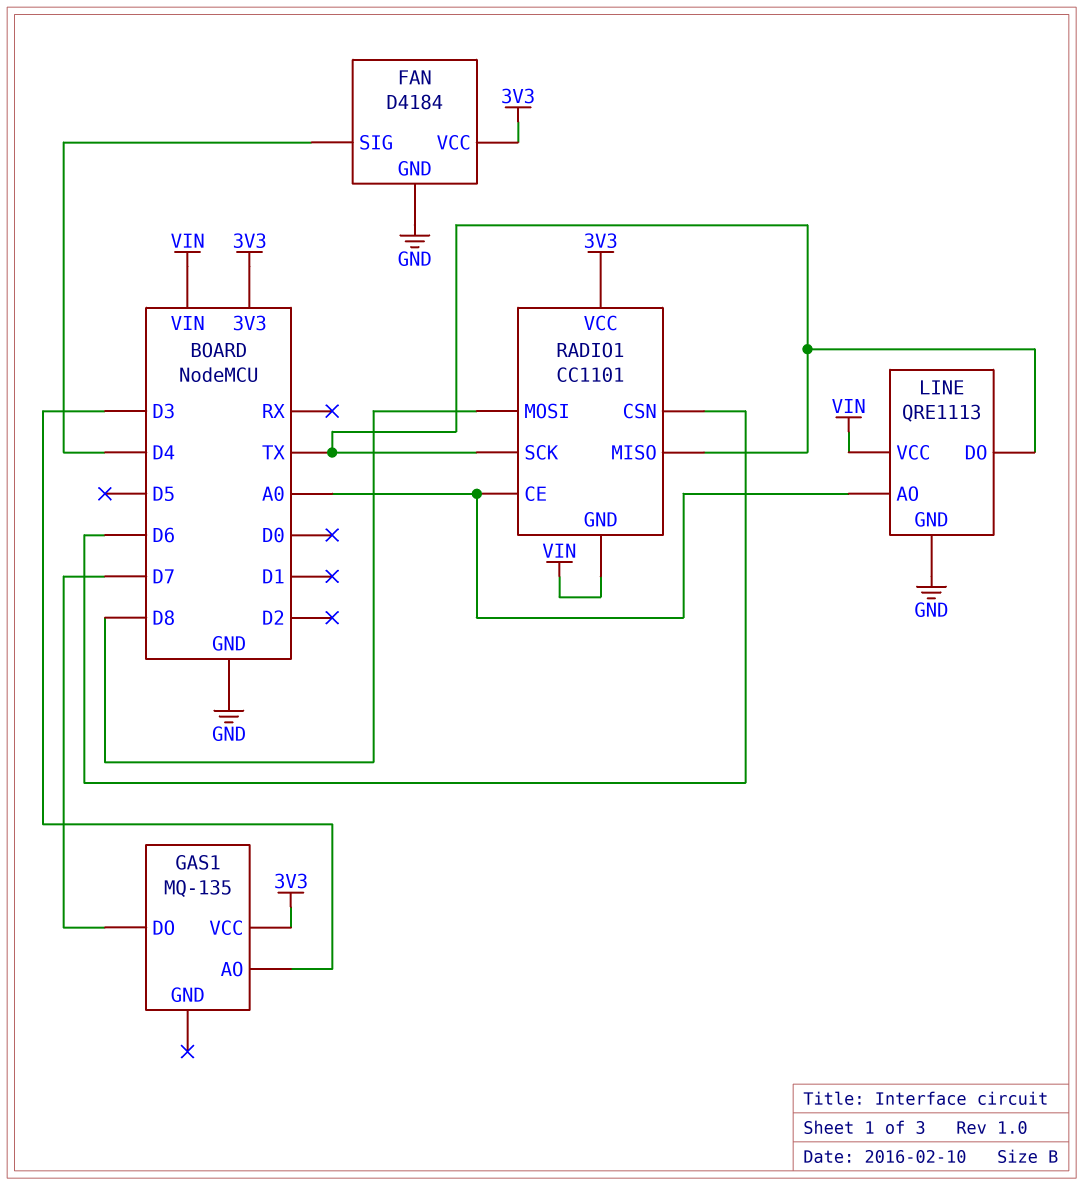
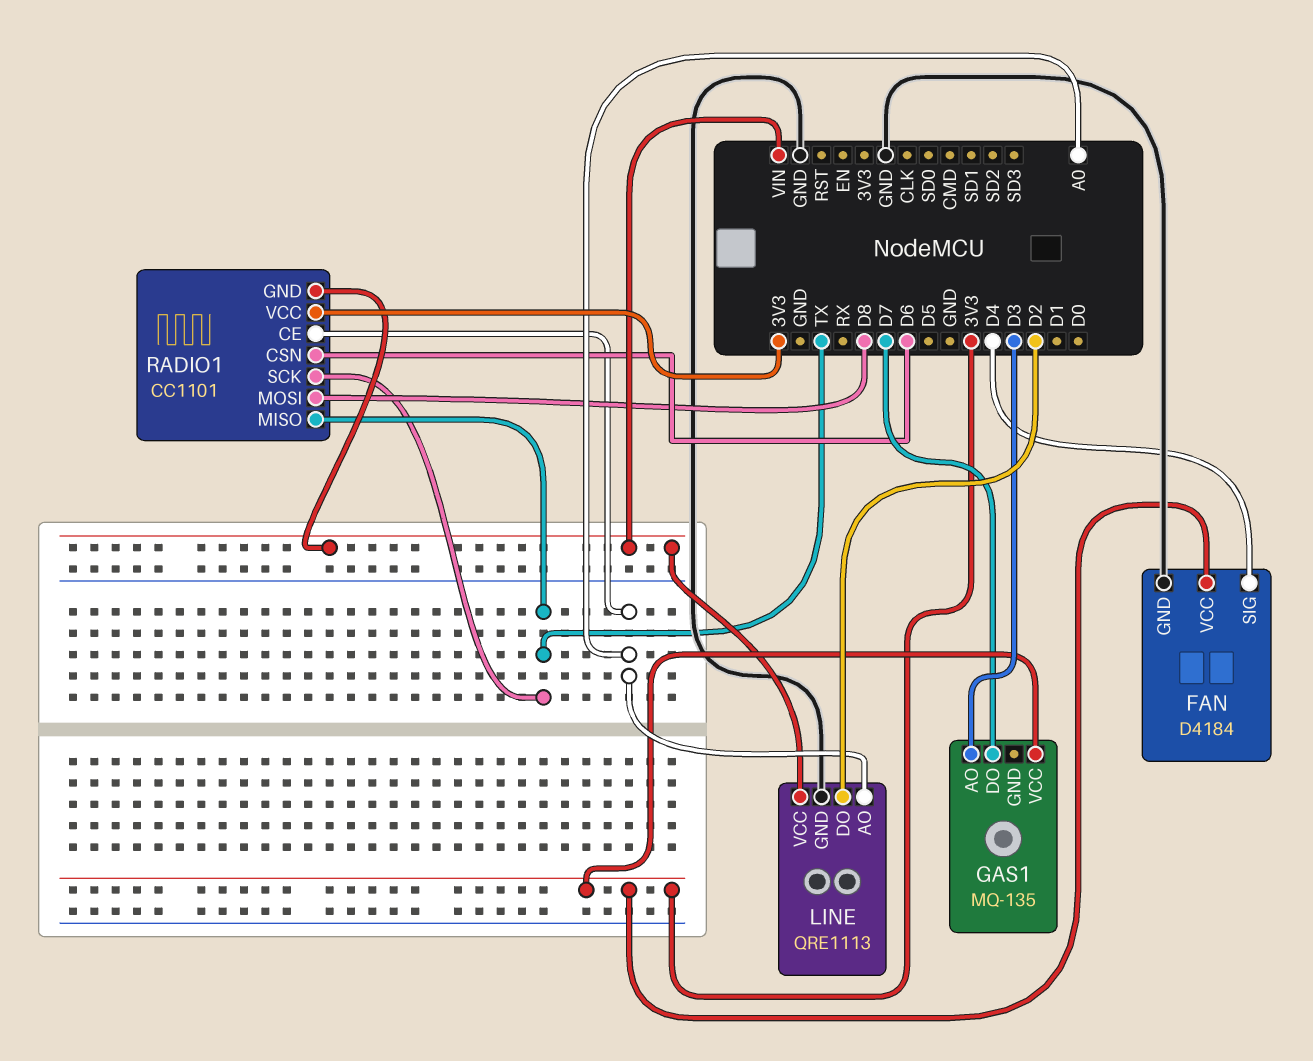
LINE pin DO: TX -> D2

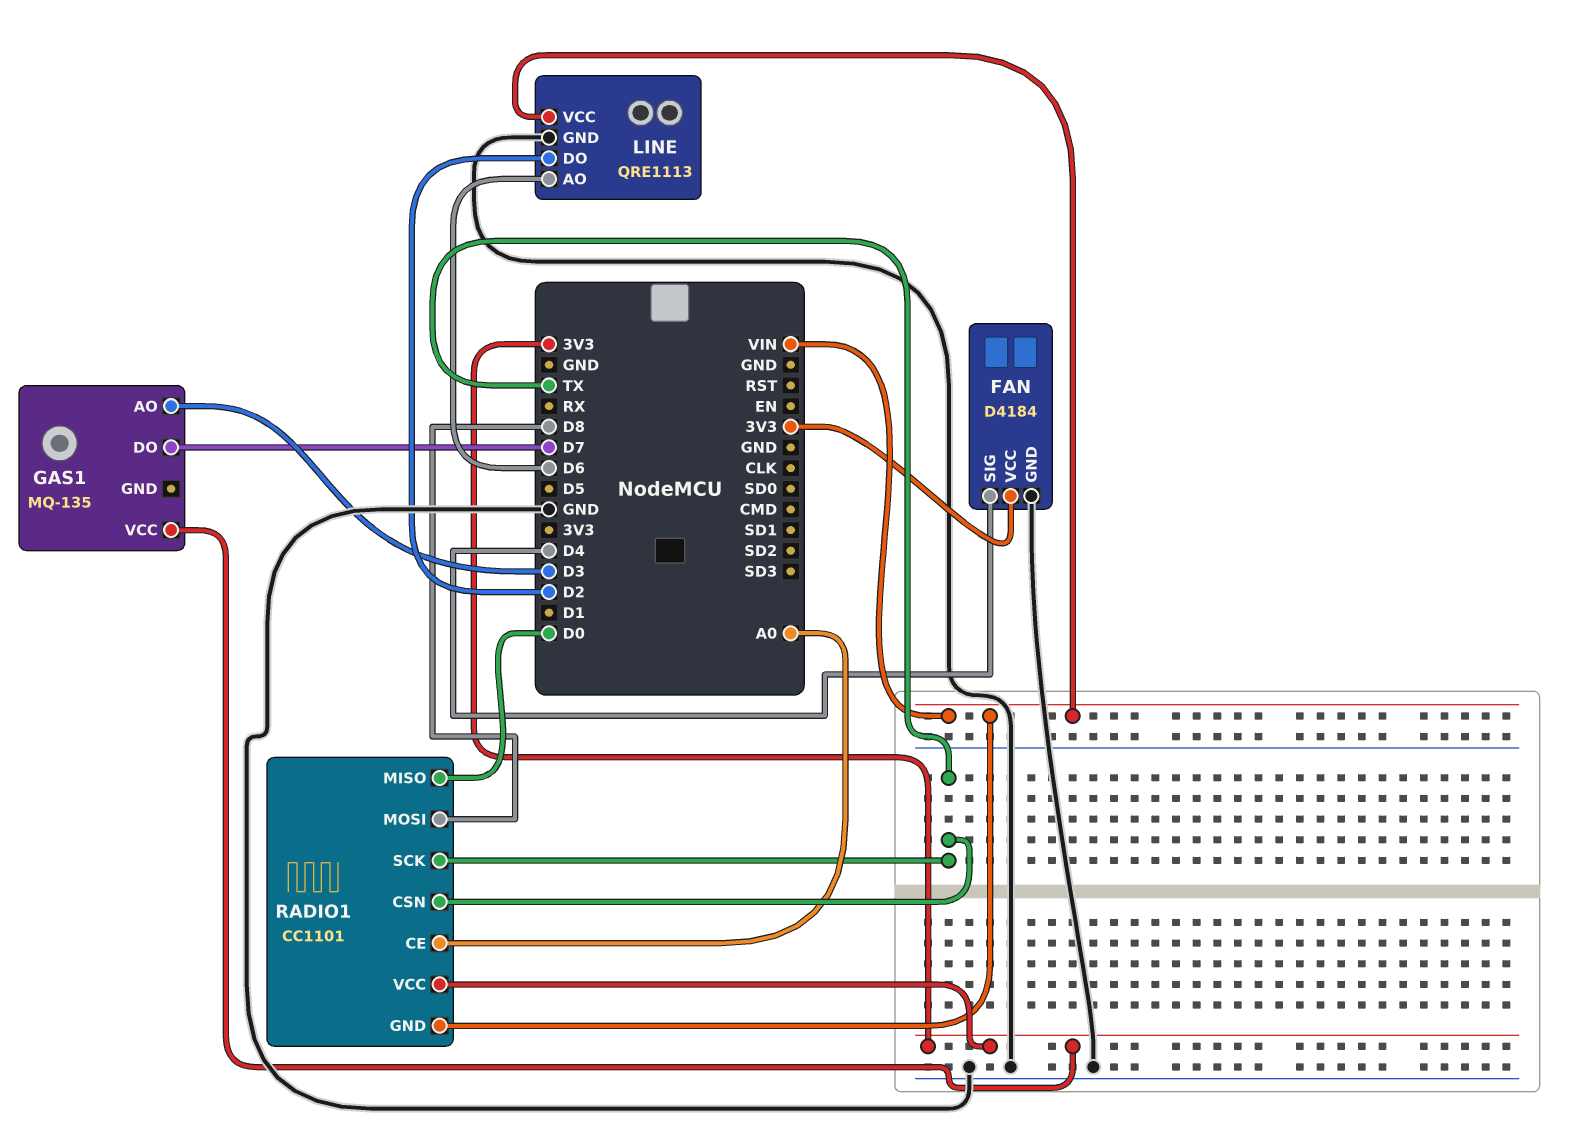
LINE pin AO: A0 -> D6
RADIO1 pin CSN: D6 -> TX
RADIO1 pin MISO: TX -> D0

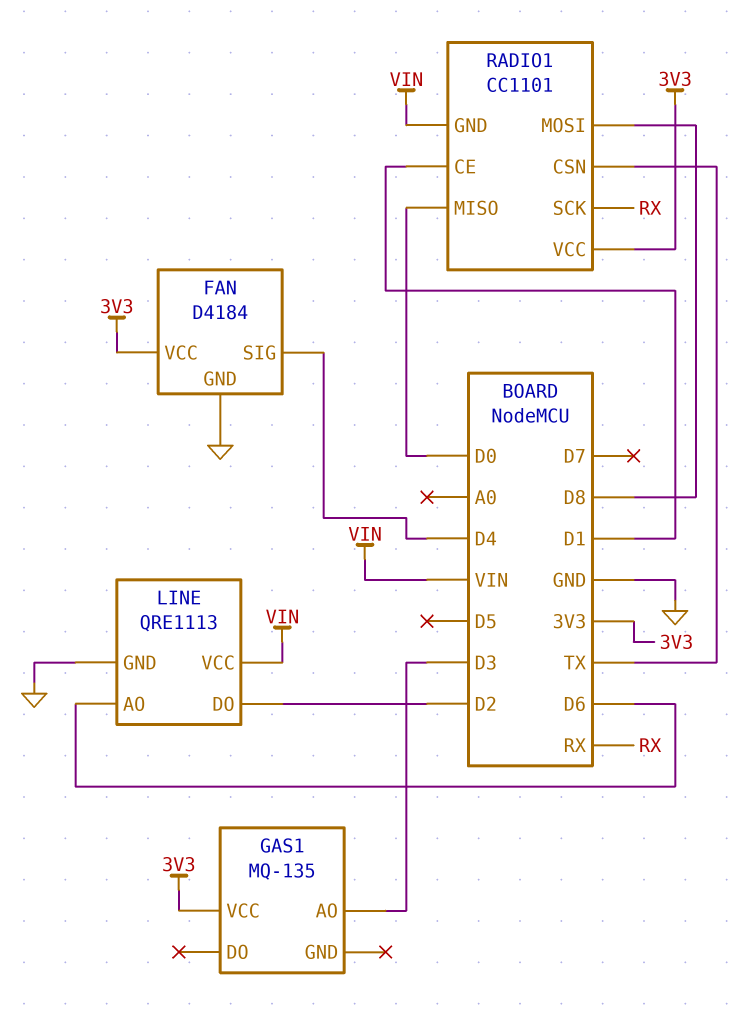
GAS1 pin DO: D7 -> none
RADIO1 pin CE: A0 -> D1
RADIO1 pin SCK: TX -> RX

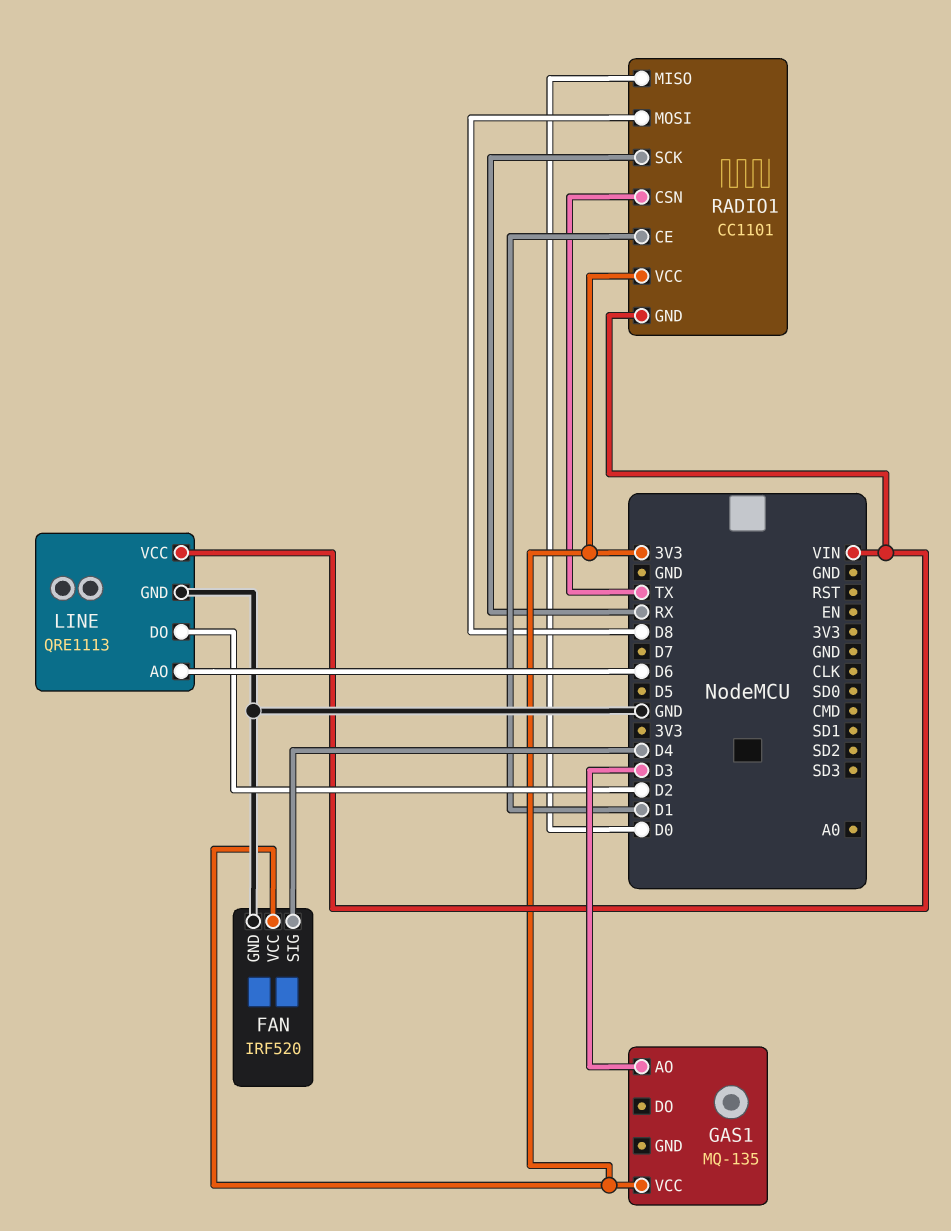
FAN: D4184 -> IRF520

